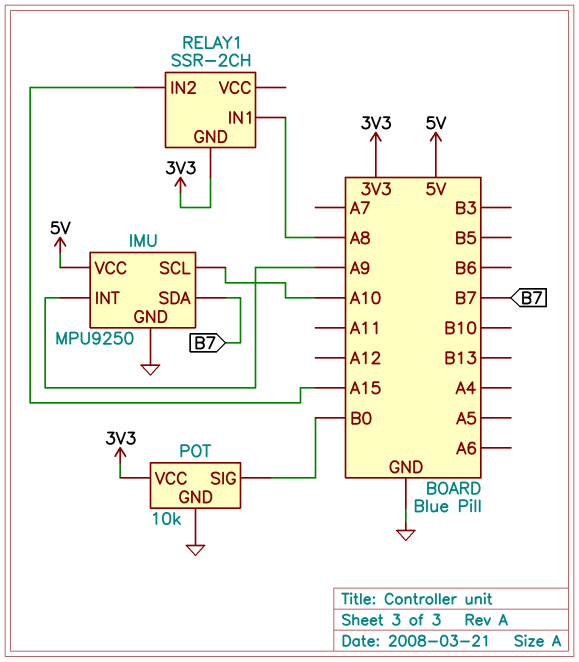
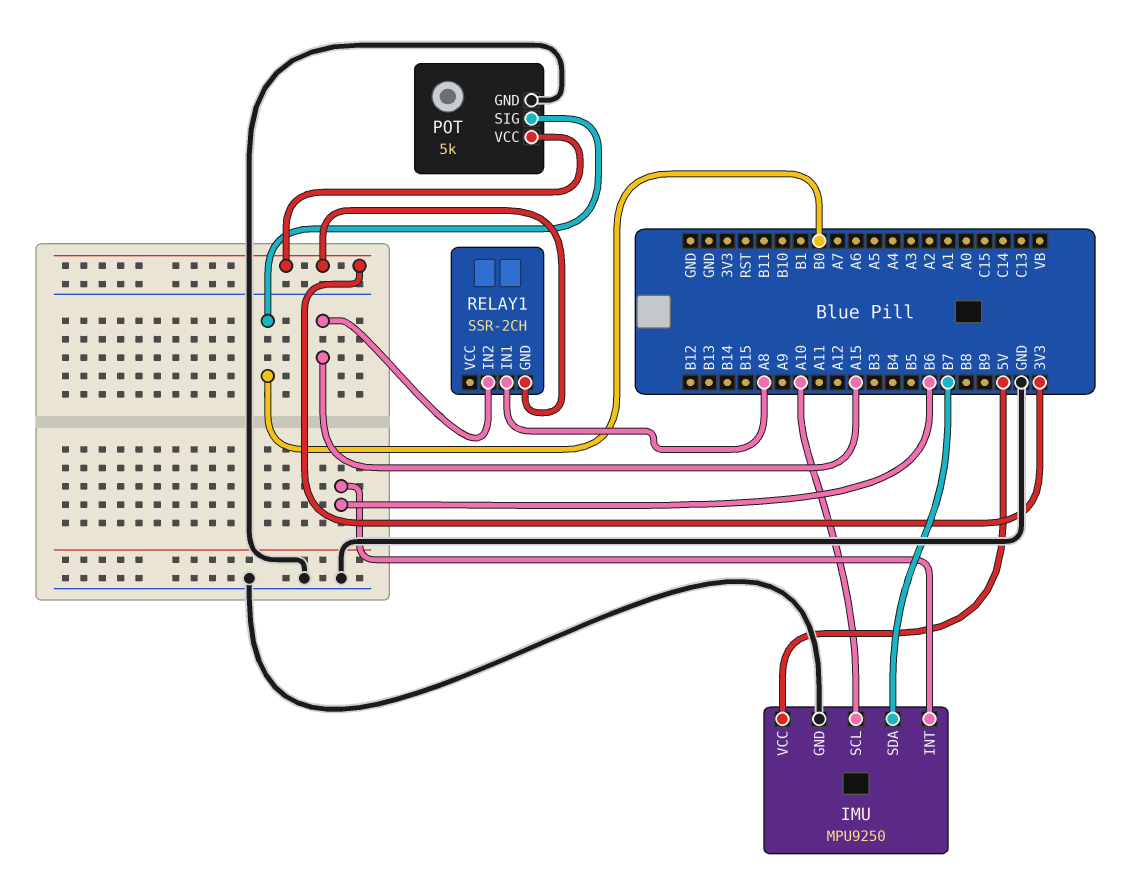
IMU pin INT: A9 -> B6
POT: 10k -> 5k

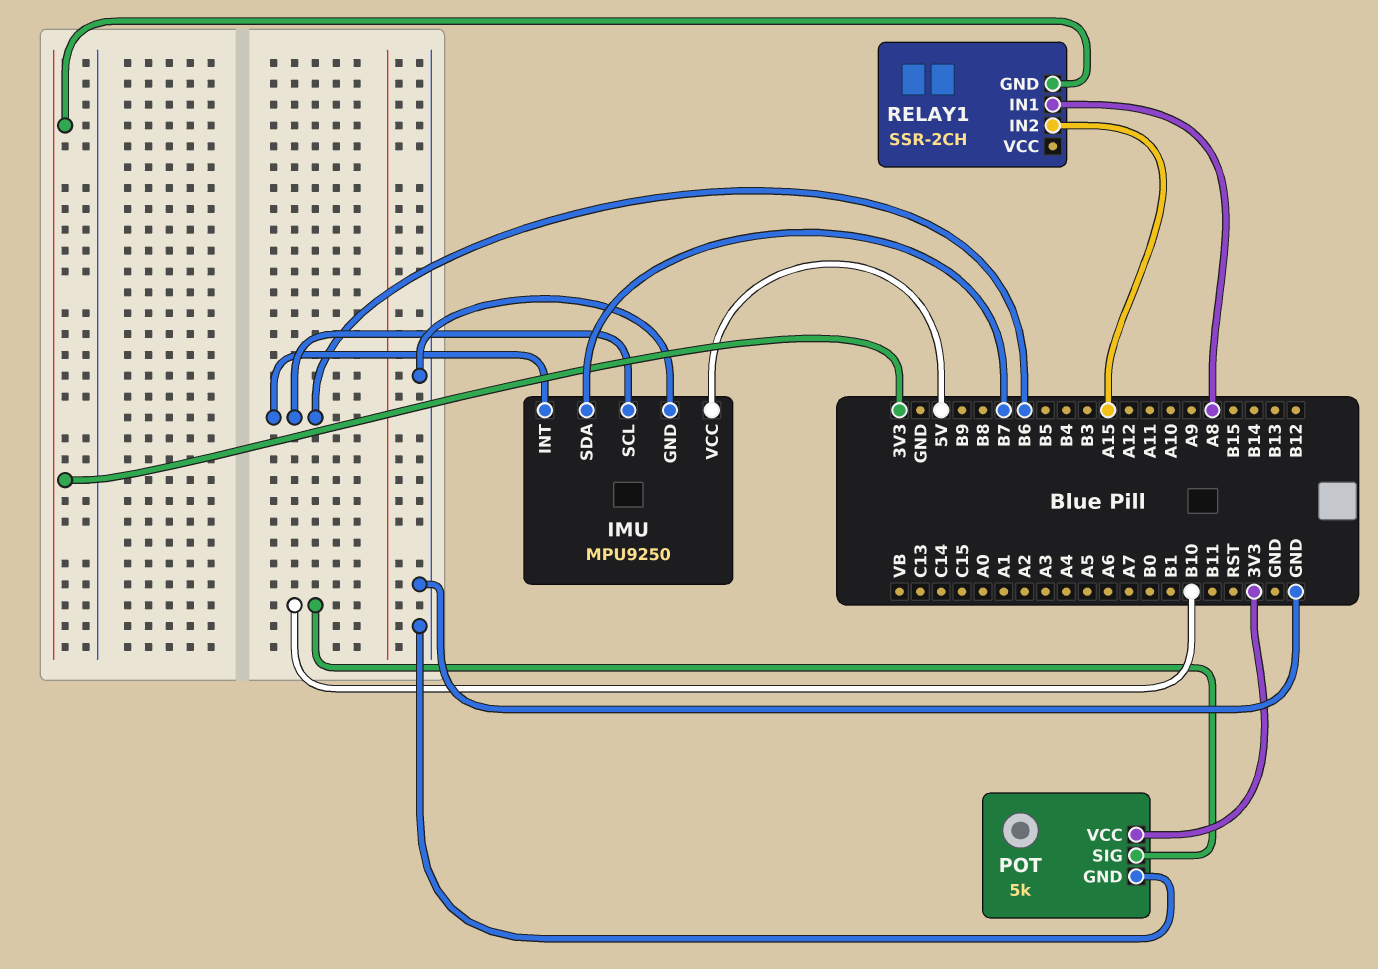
IMU pin SCL: A10 -> B6
POT pin SIG: B0 -> B10

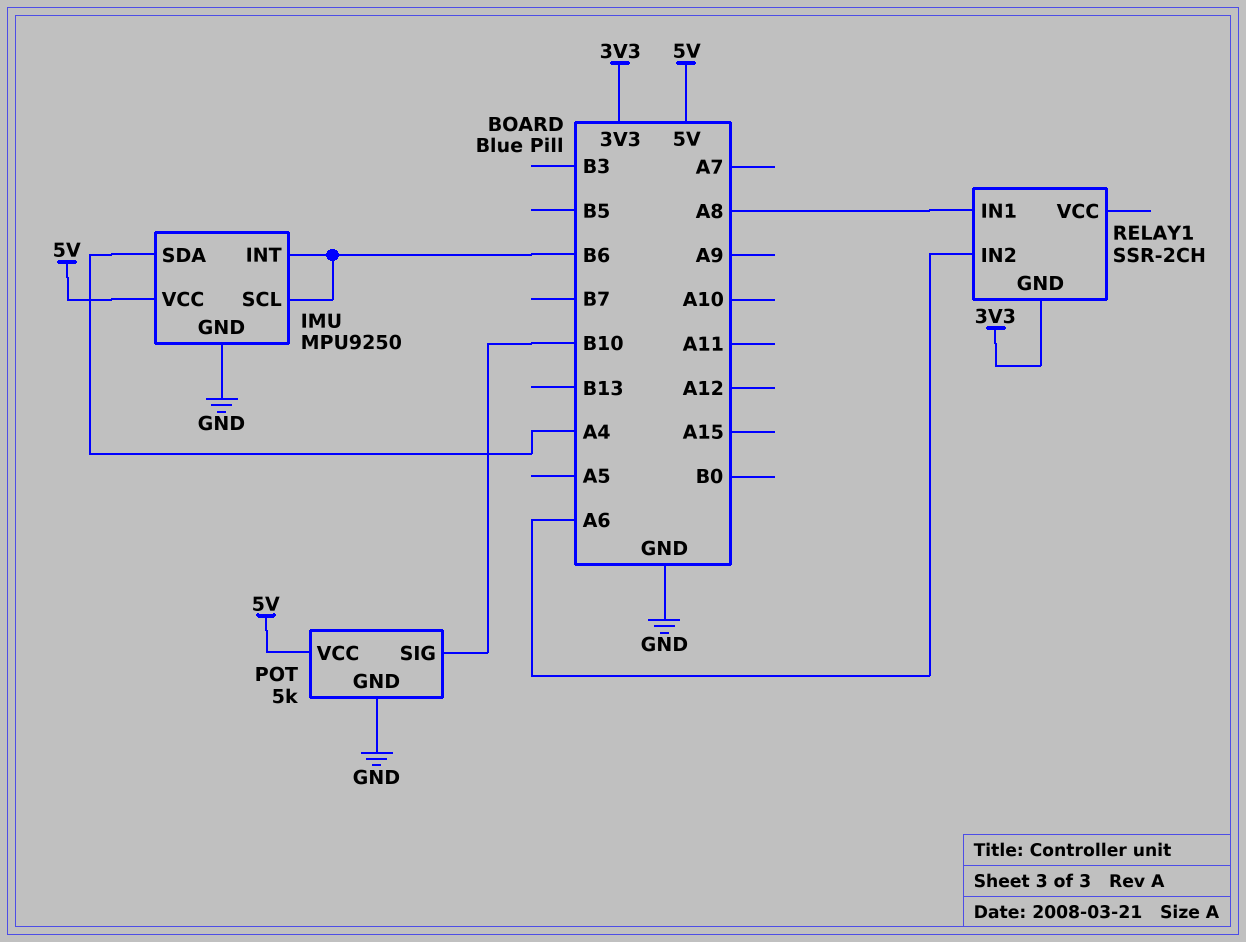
IMU pin SDA: B7 -> A4
POT pin VCC: 3V3 -> 5V
RELAY1 pin IN2: A15 -> A6

